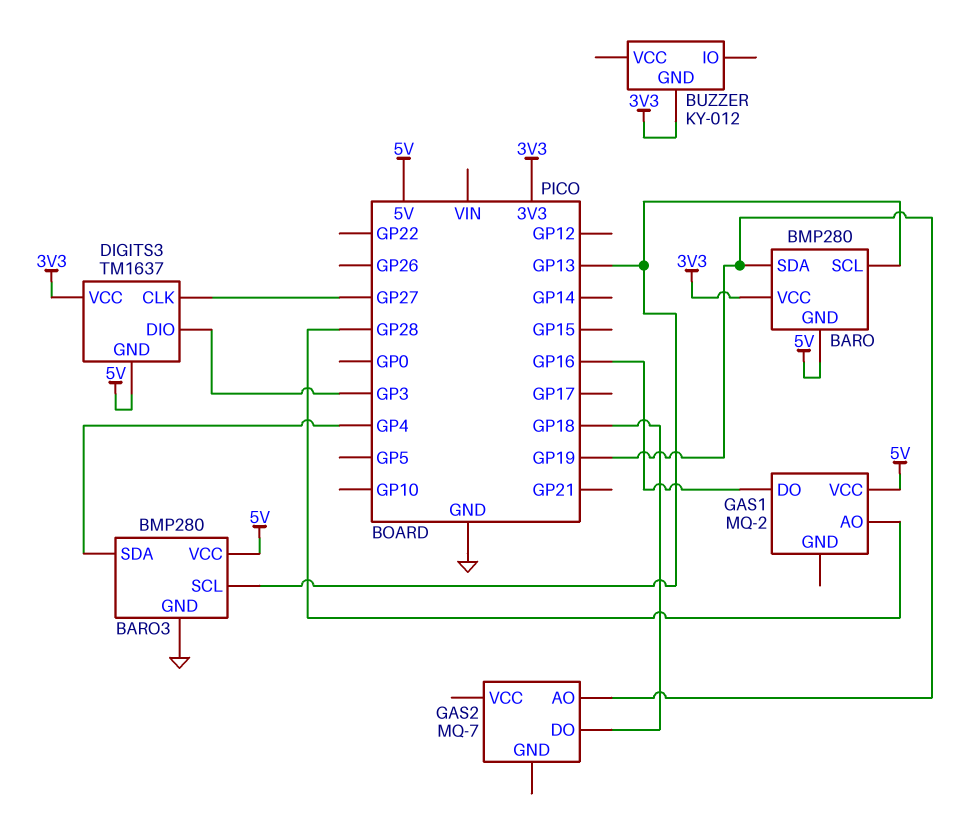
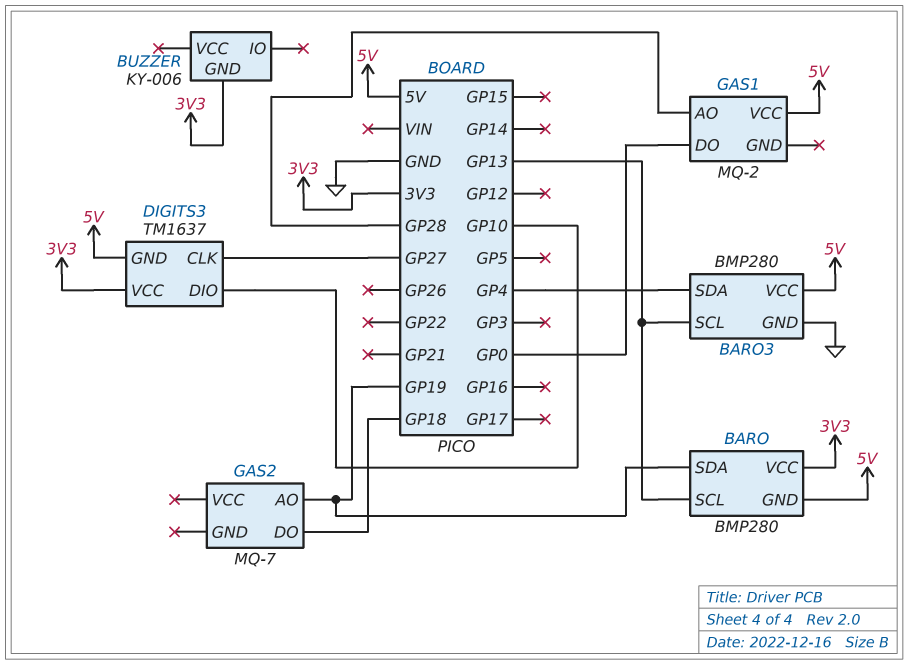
BUZZER: KY-012 -> KY-006
DIGITS3 pin DIO: GP3 -> GP10
GAS1 pin DO: GP16 -> GP0

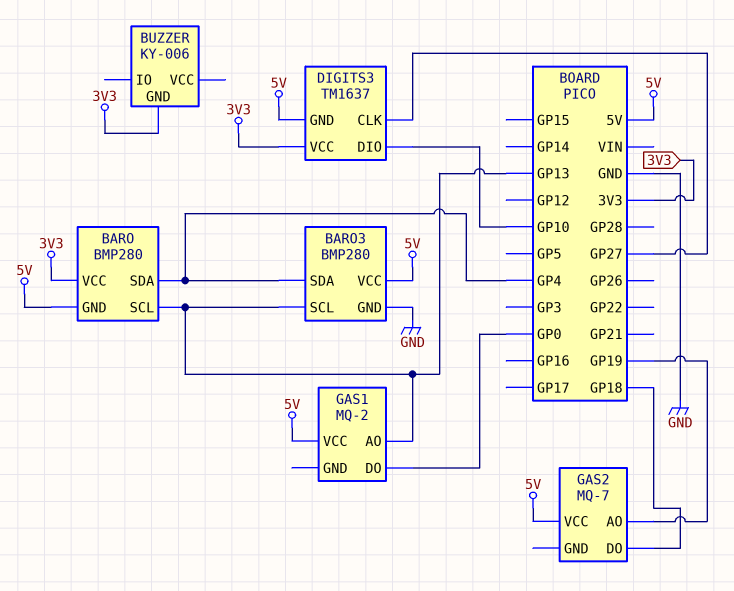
BARO pin SDA: GP19 -> GP4
GAS1 pin AO: GP28 -> GP13
GAS2 pin VCC: none -> 5V

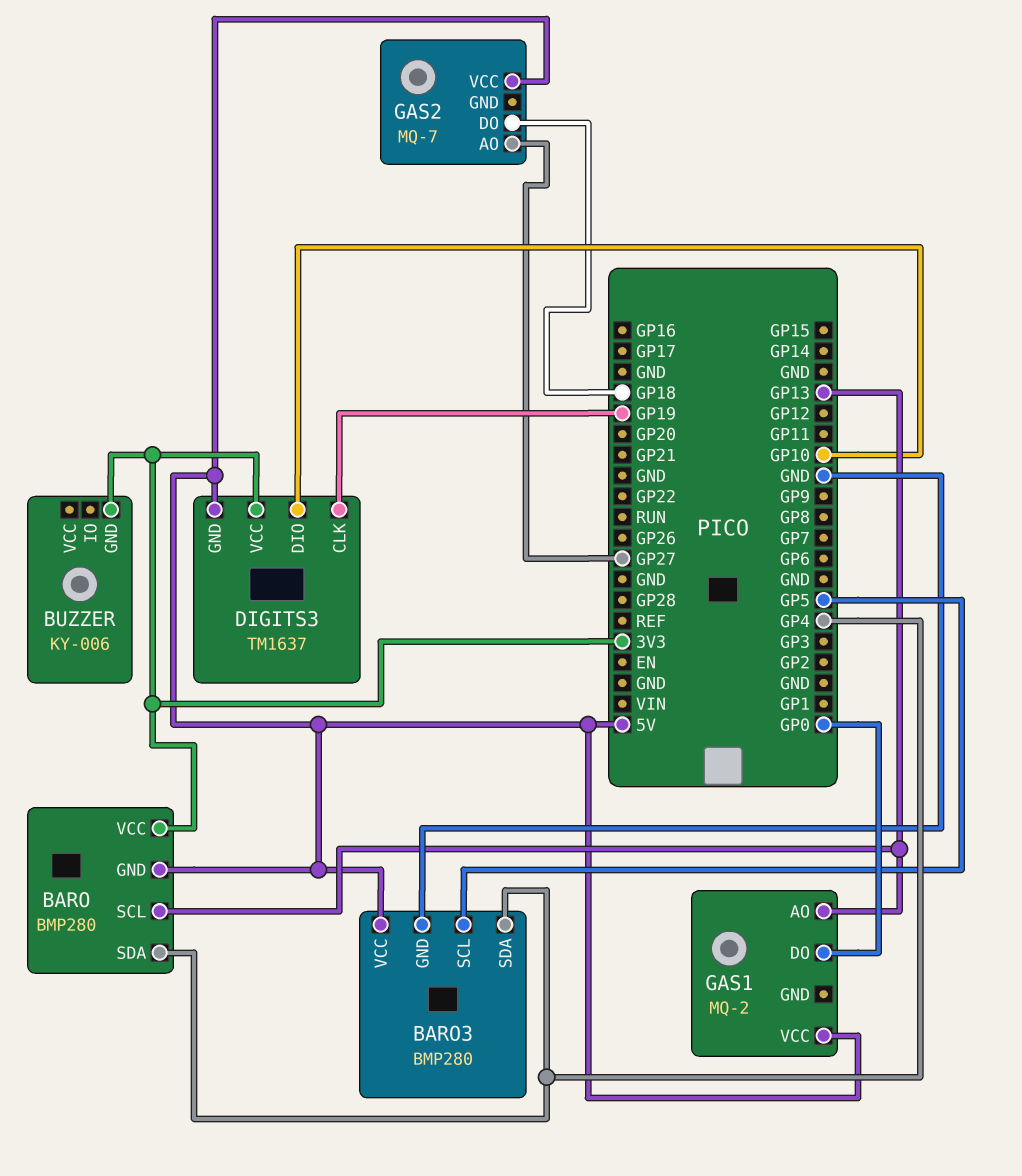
BARO3 pin SCL: GP13 -> GP5
DIGITS3 pin CLK: GP27 -> GP19
GAS2 pin AO: GP19 -> GP27

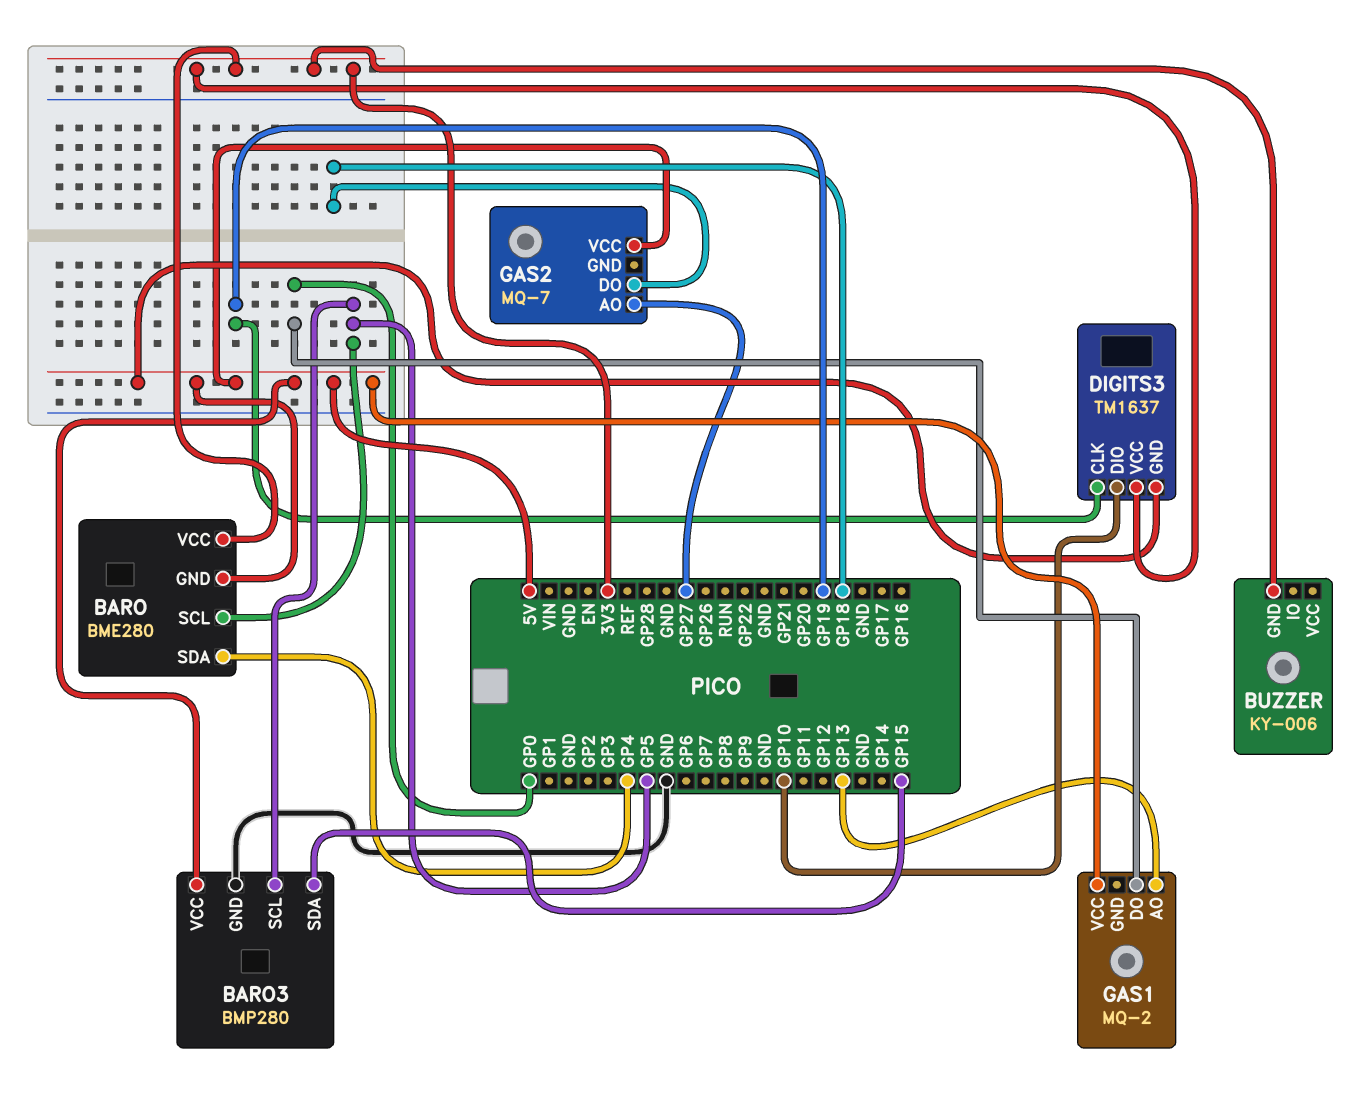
BARO: BMP280 -> BME280
BARO pin SCL: GP13 -> GP5
BARO3 pin SDA: GP4 -> GP15

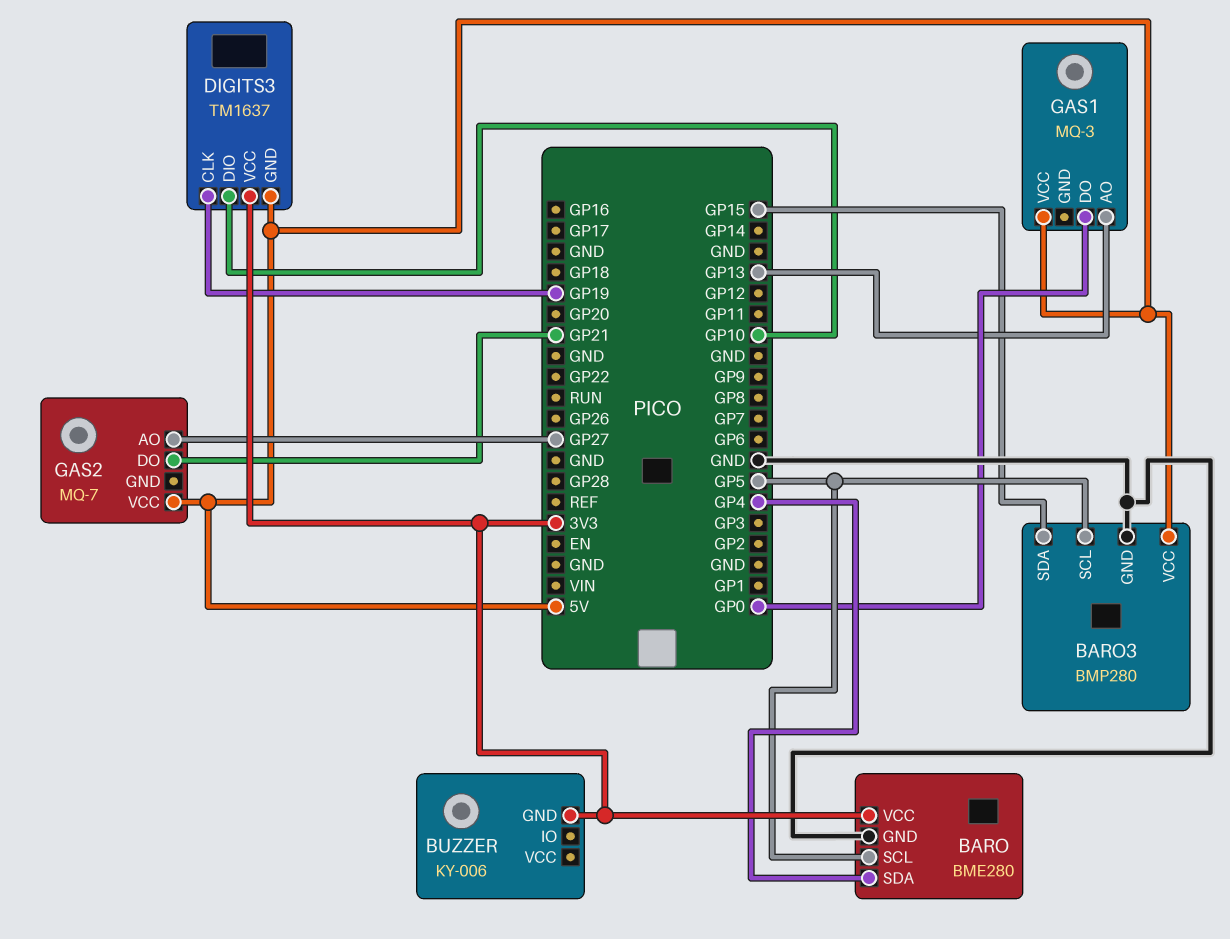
BARO pin GND: 5V -> GND
GAS1: MQ-2 -> MQ-3
GAS2 pin DO: GP18 -> GP21

